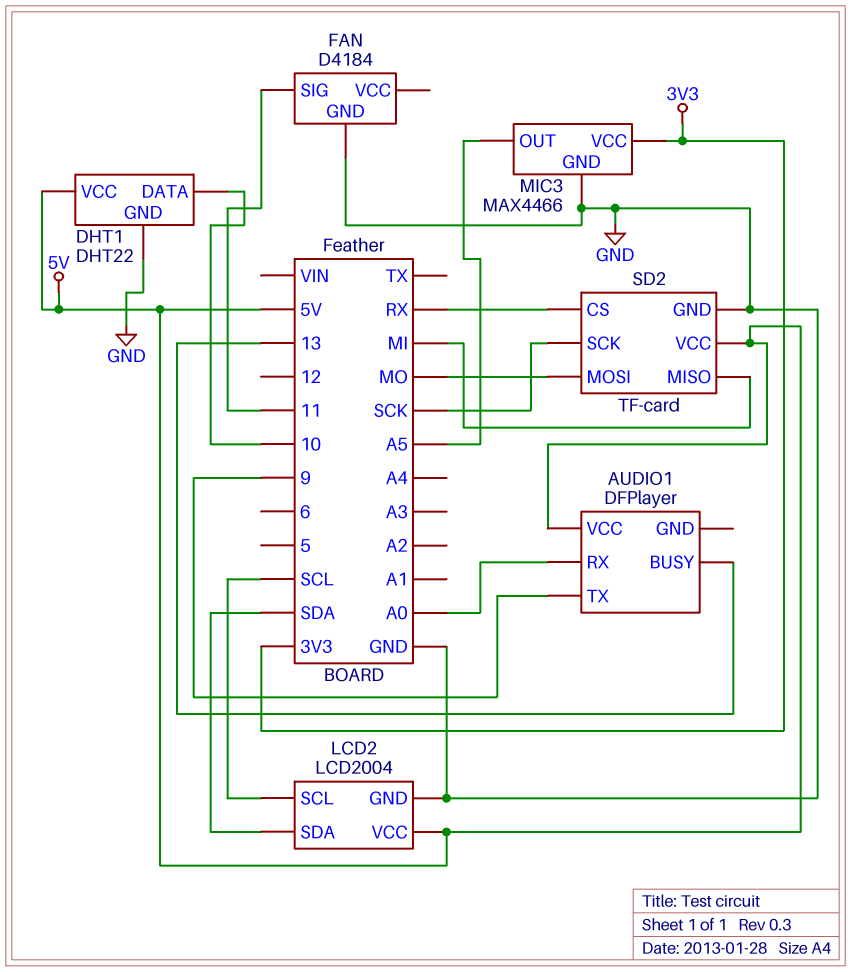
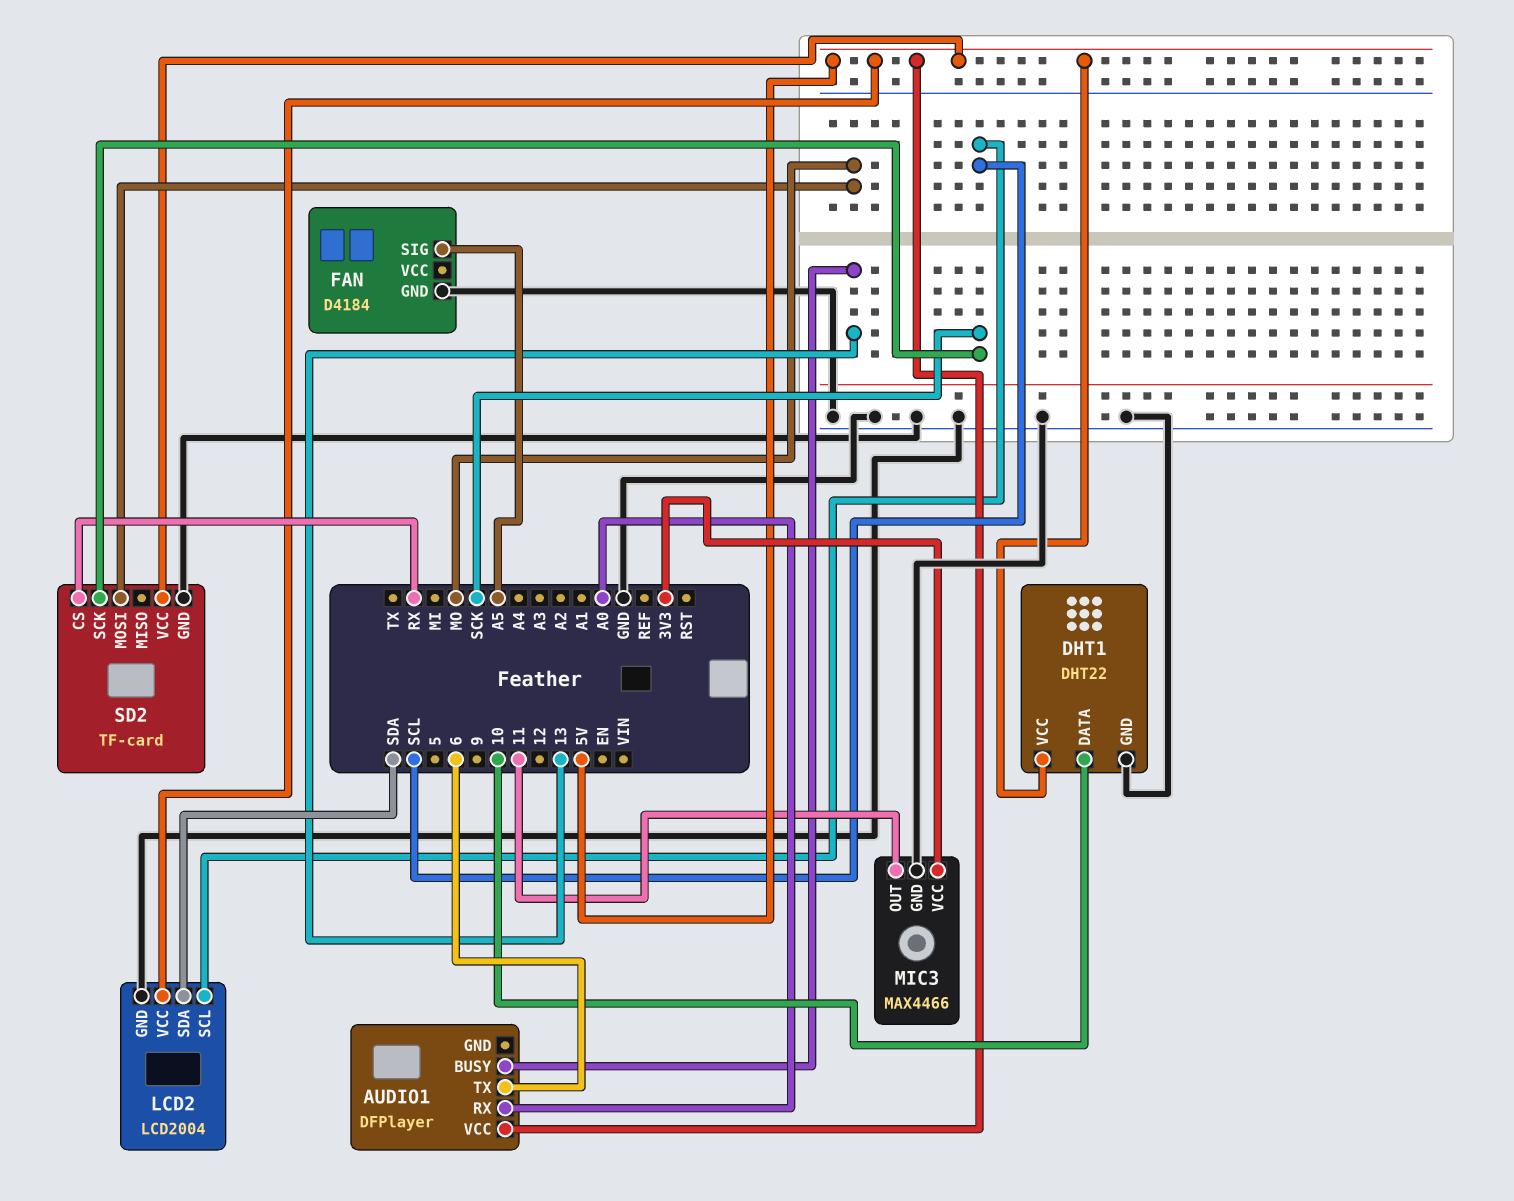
AUDIO1 pin TX: 9 -> 6
FAN pin SIG: 11 -> A5
MIC3 pin OUT: A5 -> 11
SD2 pin MISO: MI -> none

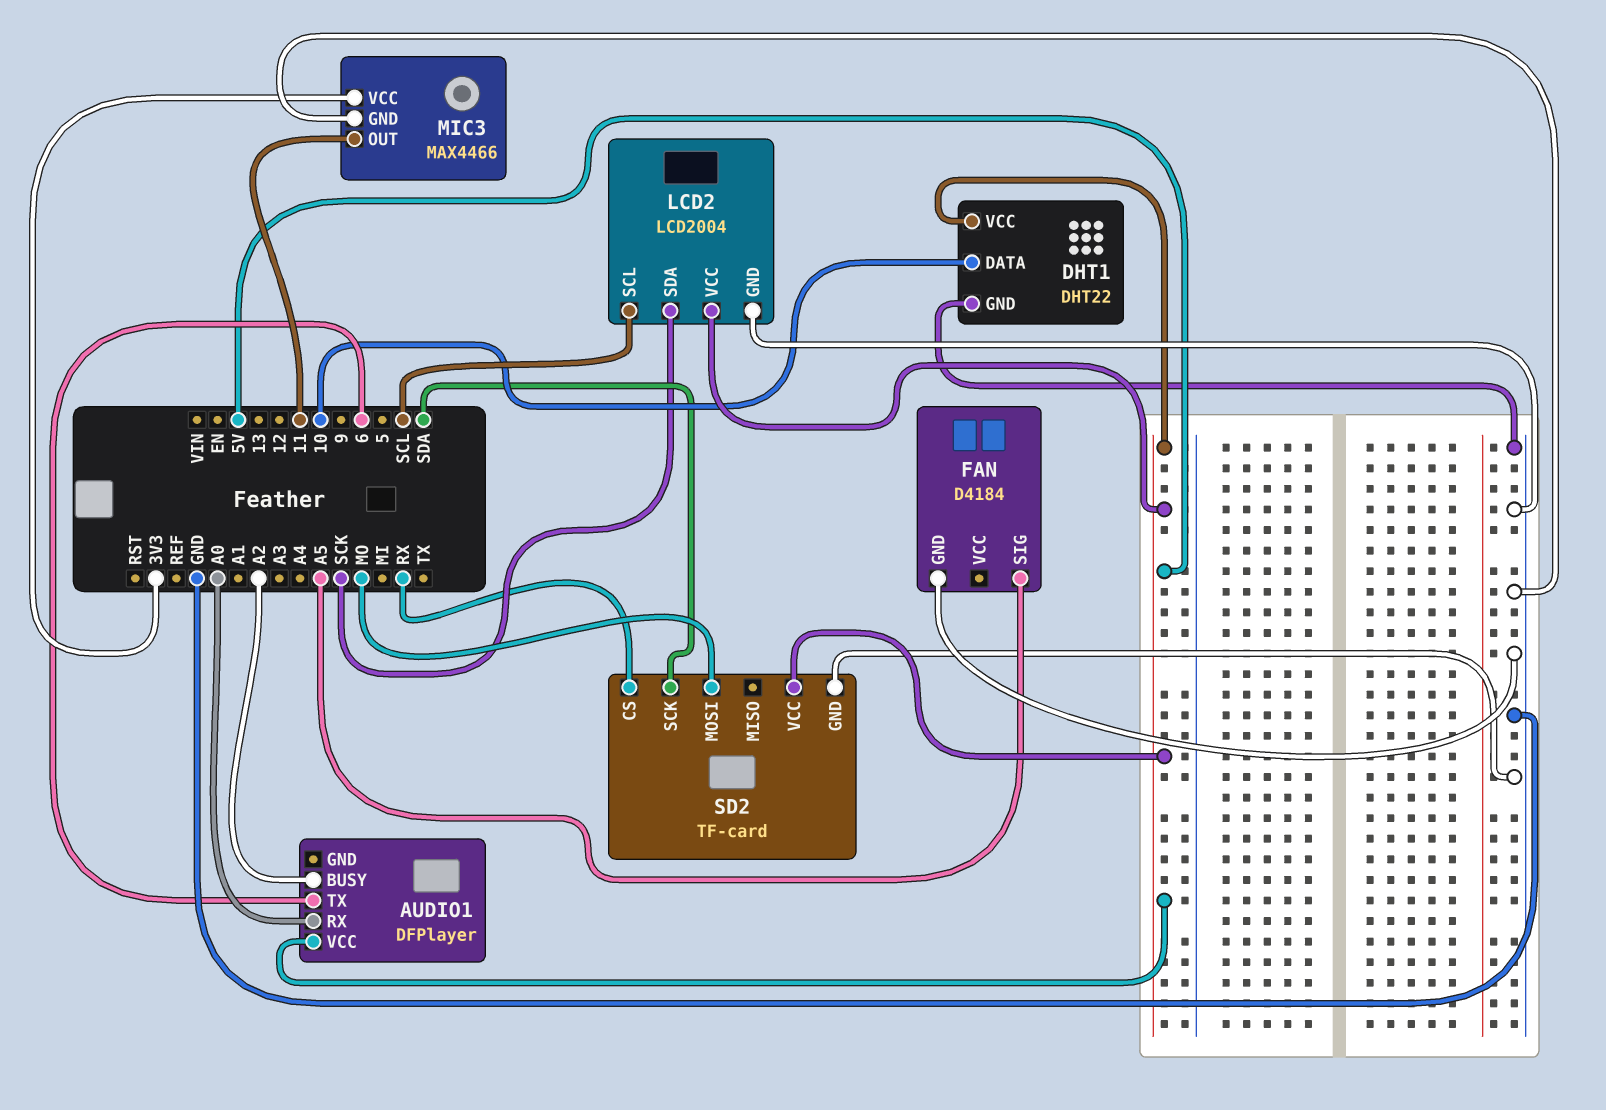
AUDIO1 pin BUSY: 13 -> A2
LCD2 pin SDA: SDA -> SCK
SD2 pin SCK: SCK -> SDA

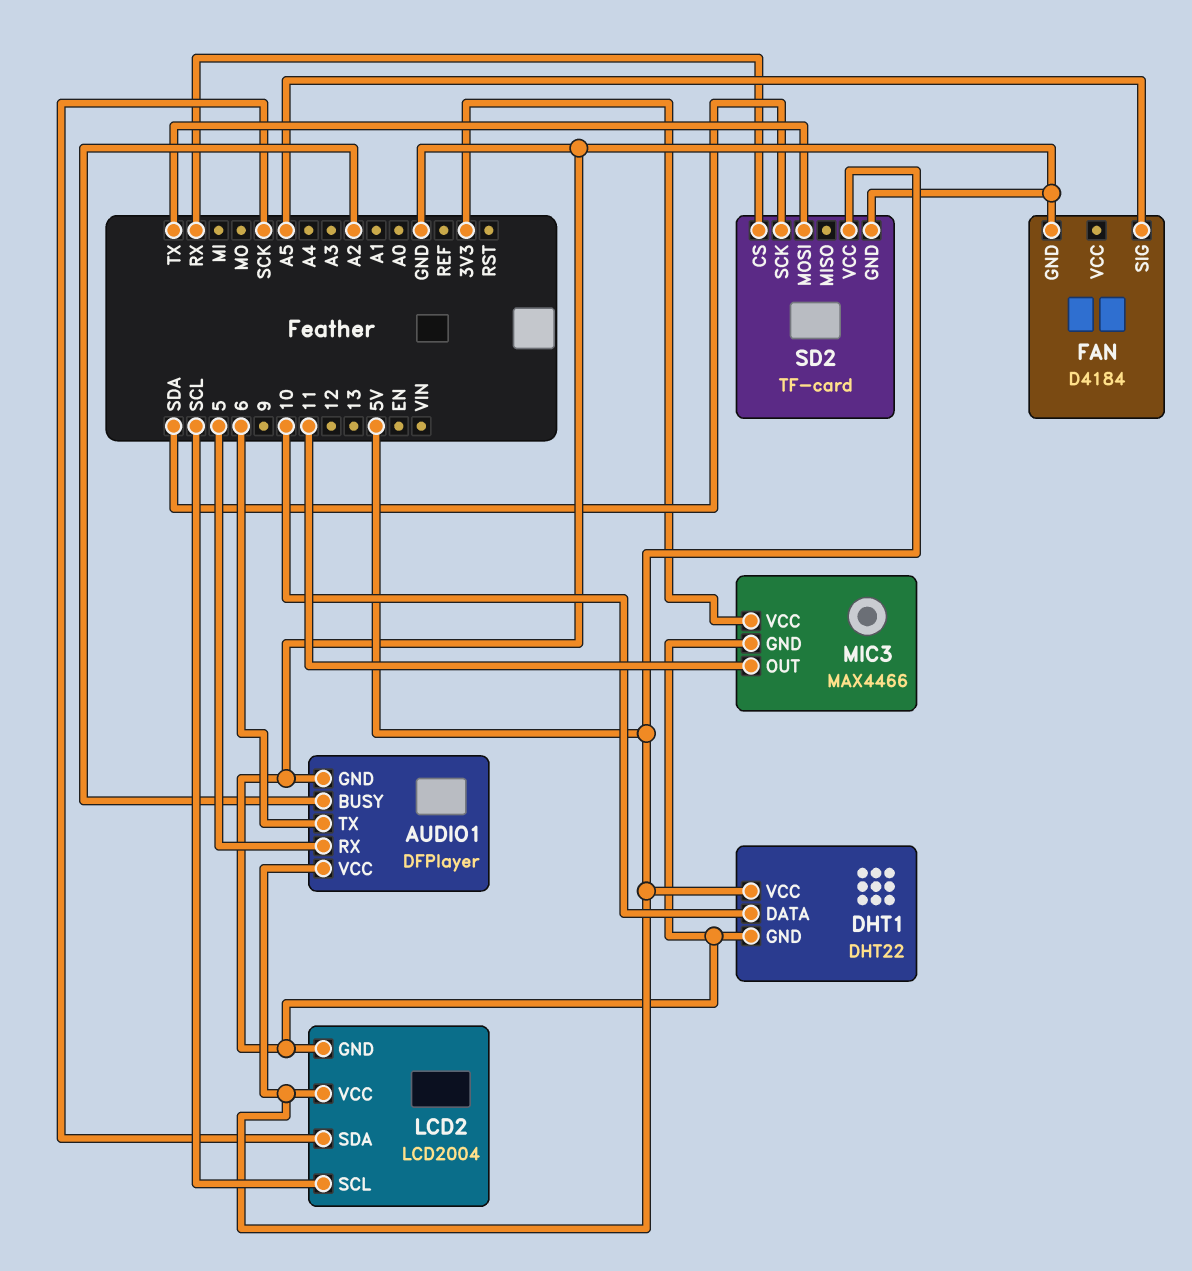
AUDIO1 pin GND: none -> GND
AUDIO1 pin RX: A0 -> 5
SD2 pin MOSI: MO -> TX

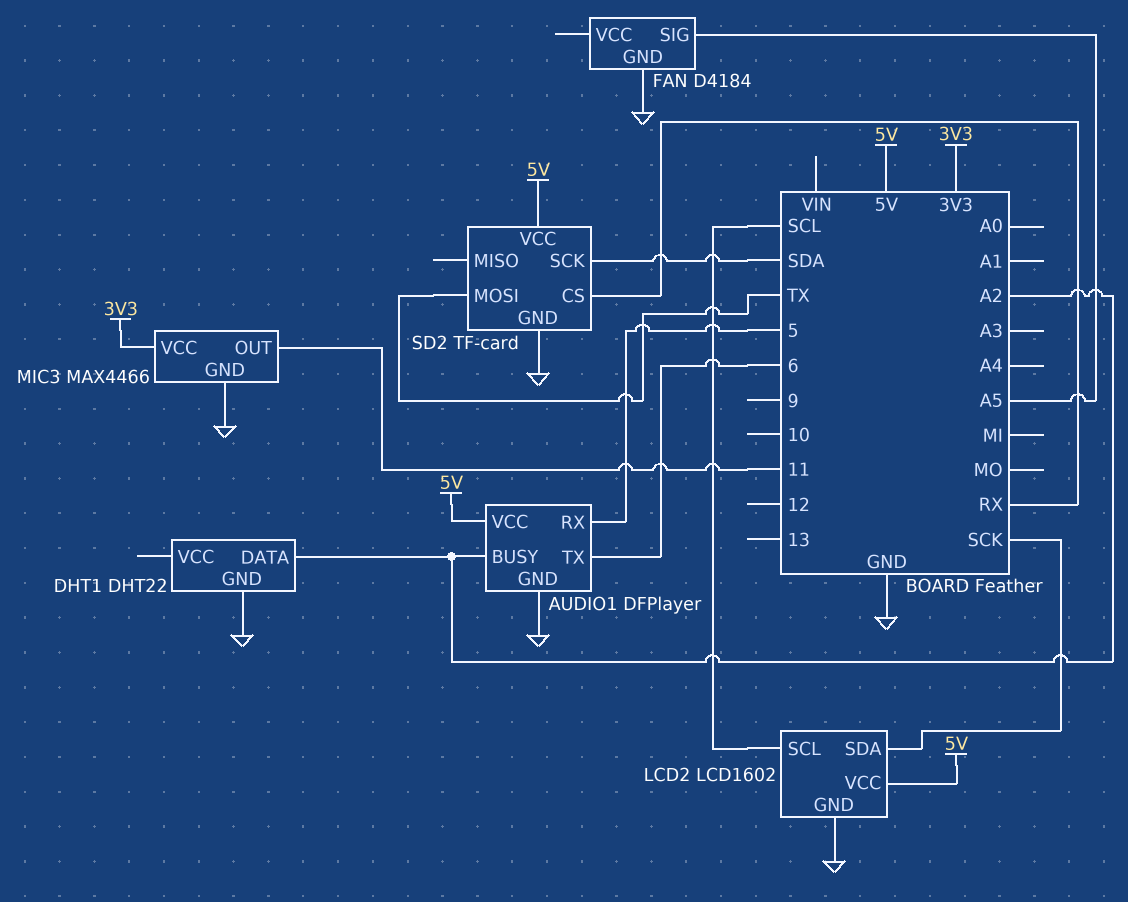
DHT1 pin DATA: 10 -> A2
DHT1 pin VCC: 5V -> none
LCD2: LCD2004 -> LCD1602

